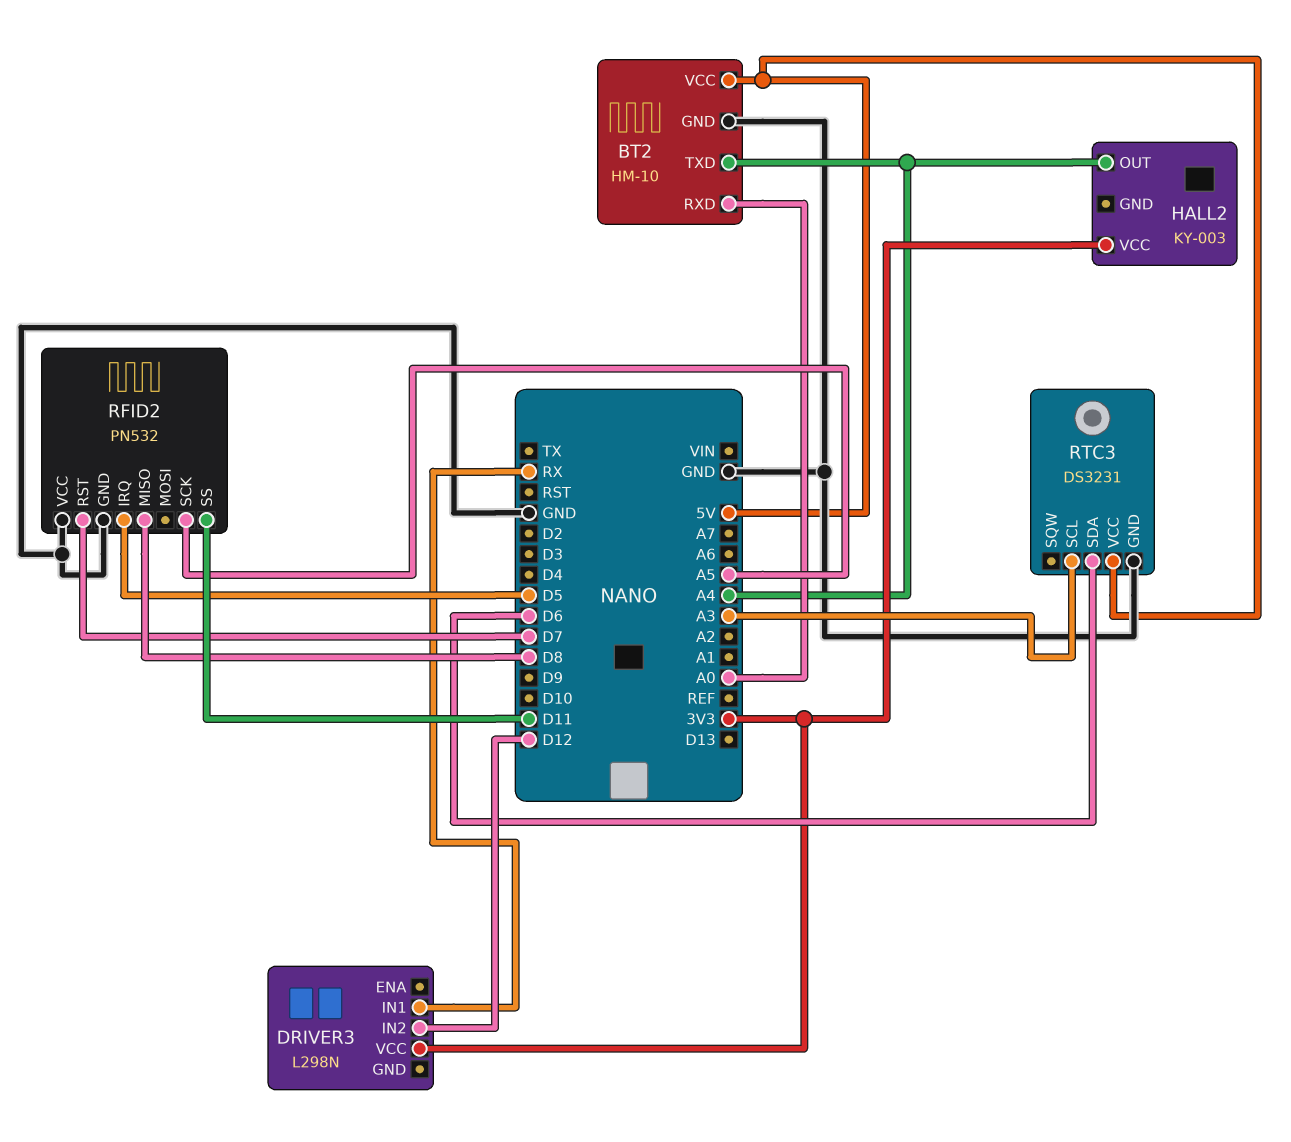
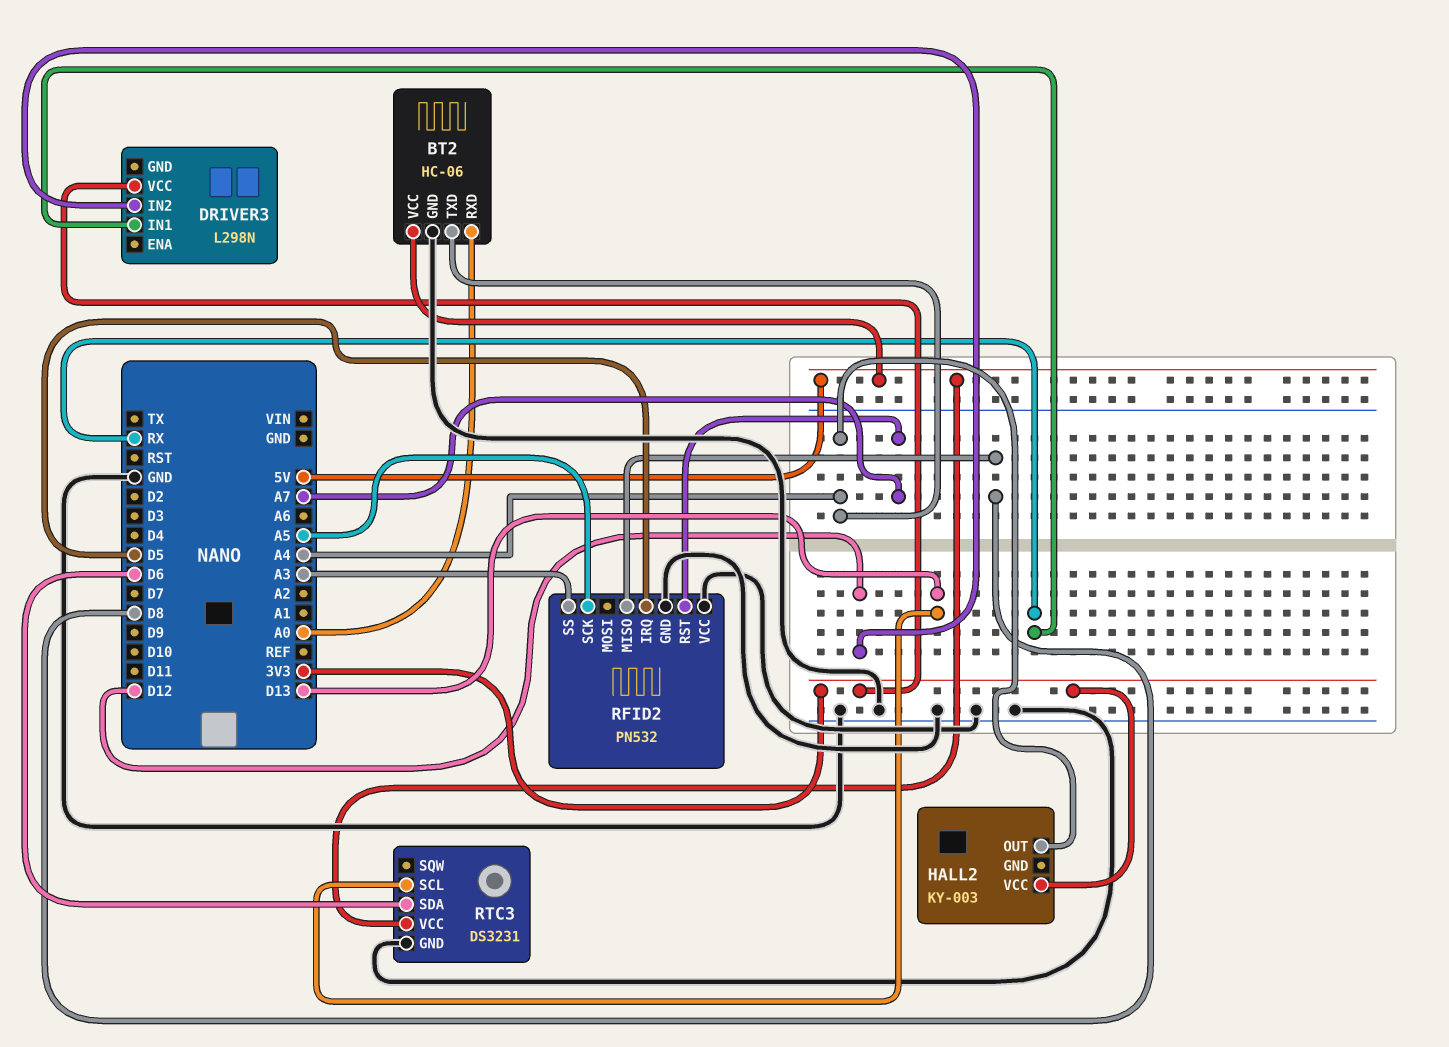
BT2: HM-10 -> HC-06
RFID2 pin RST: D7 -> A7
RFID2 pin SS: D11 -> A3
RTC3 pin SCL: A3 -> D13

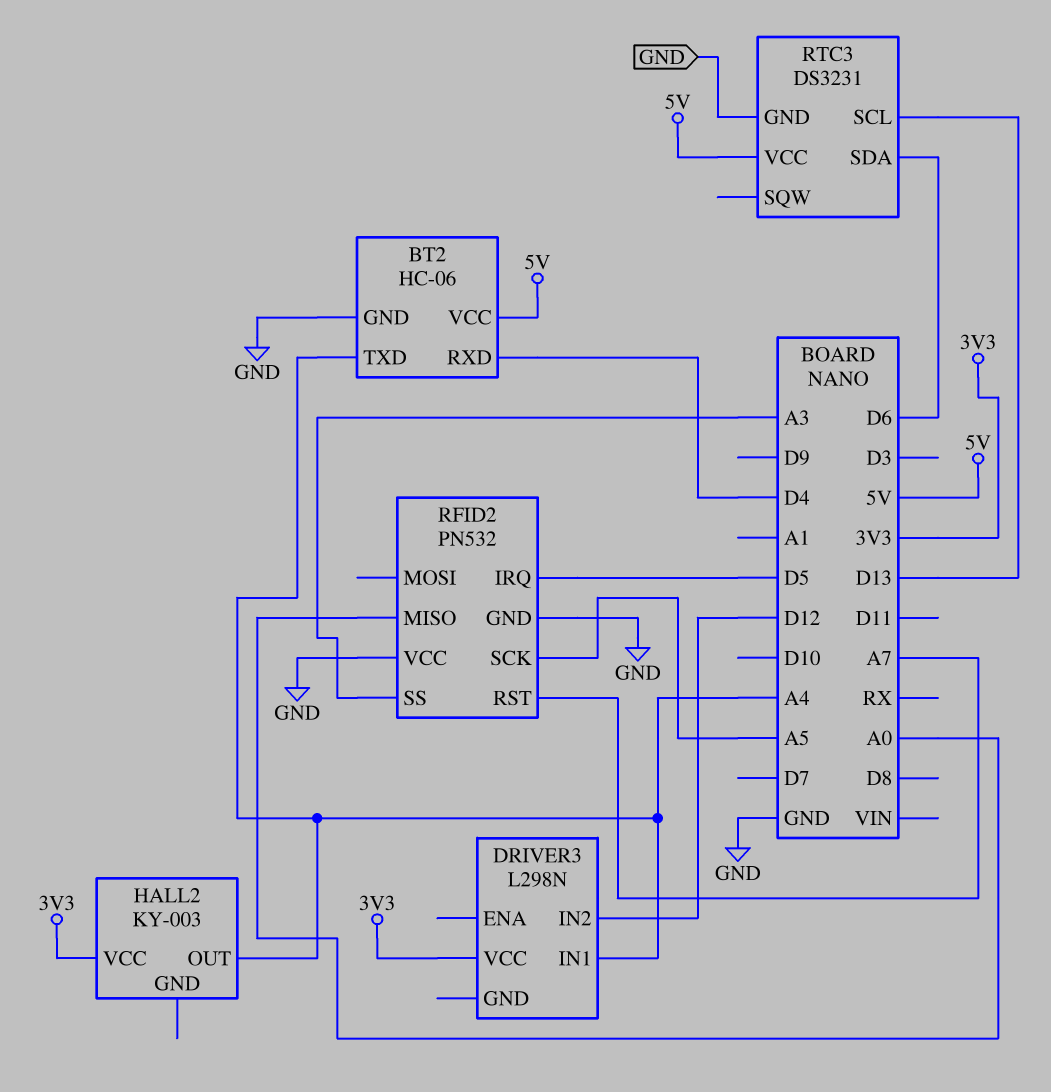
BT2 pin RXD: A0 -> D4
DRIVER3 pin IN1: RX -> A4
RFID2 pin MISO: D8 -> A0

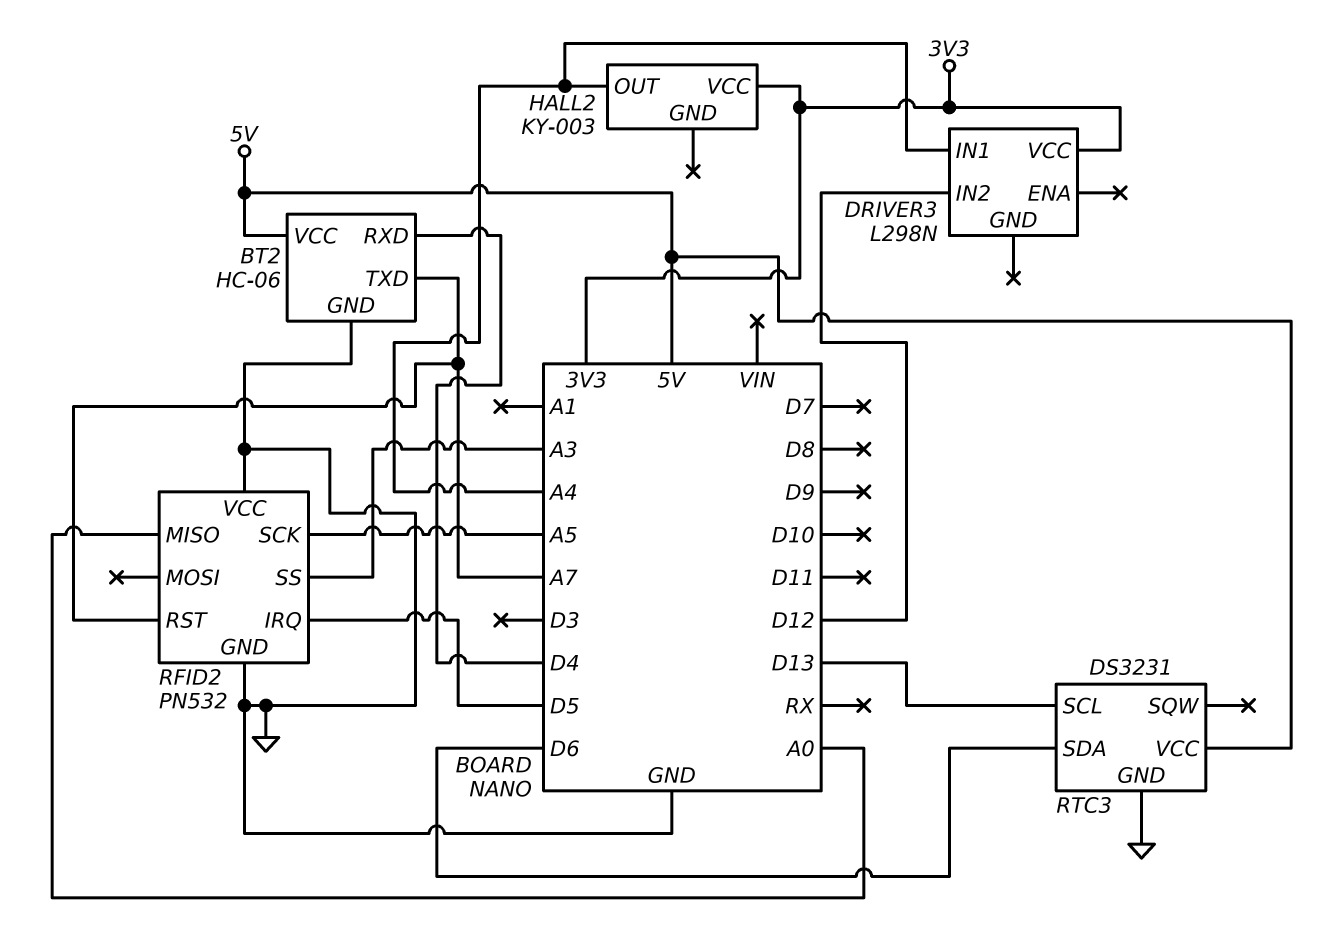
BT2 pin TXD: A4 -> A7

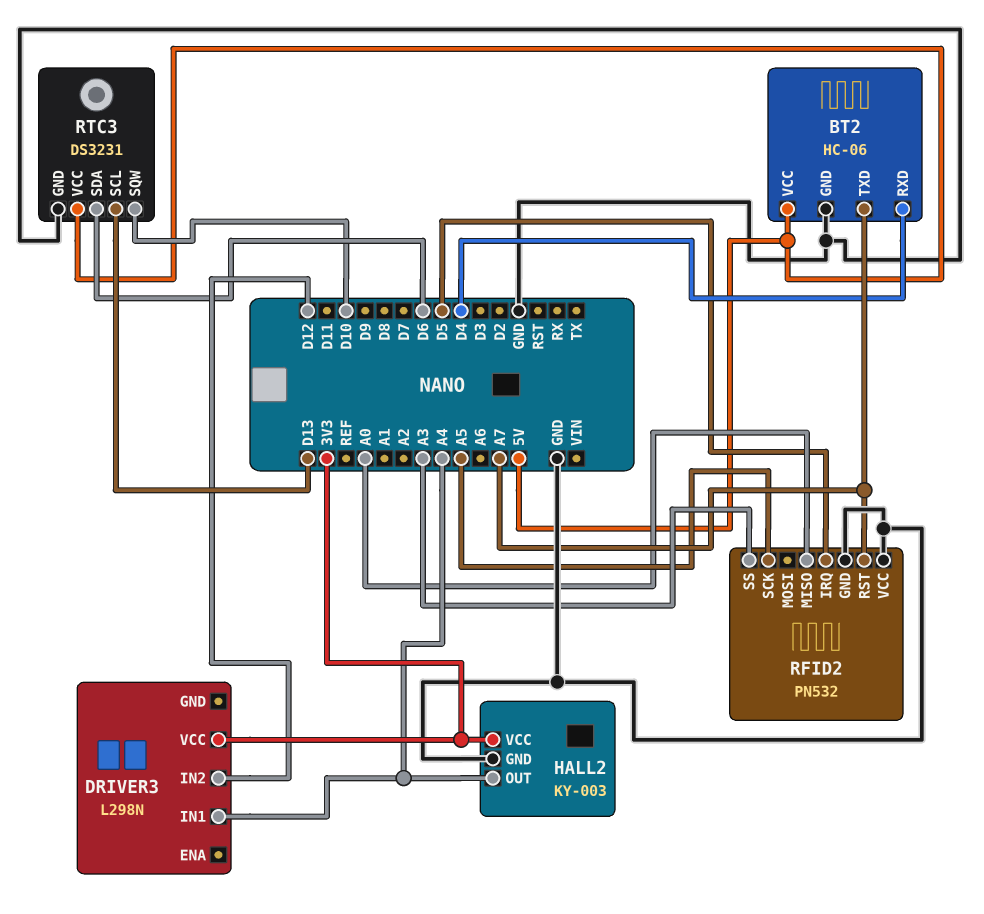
HALL2 pin GND: none -> GND
RTC3 pin SQW: none -> D10

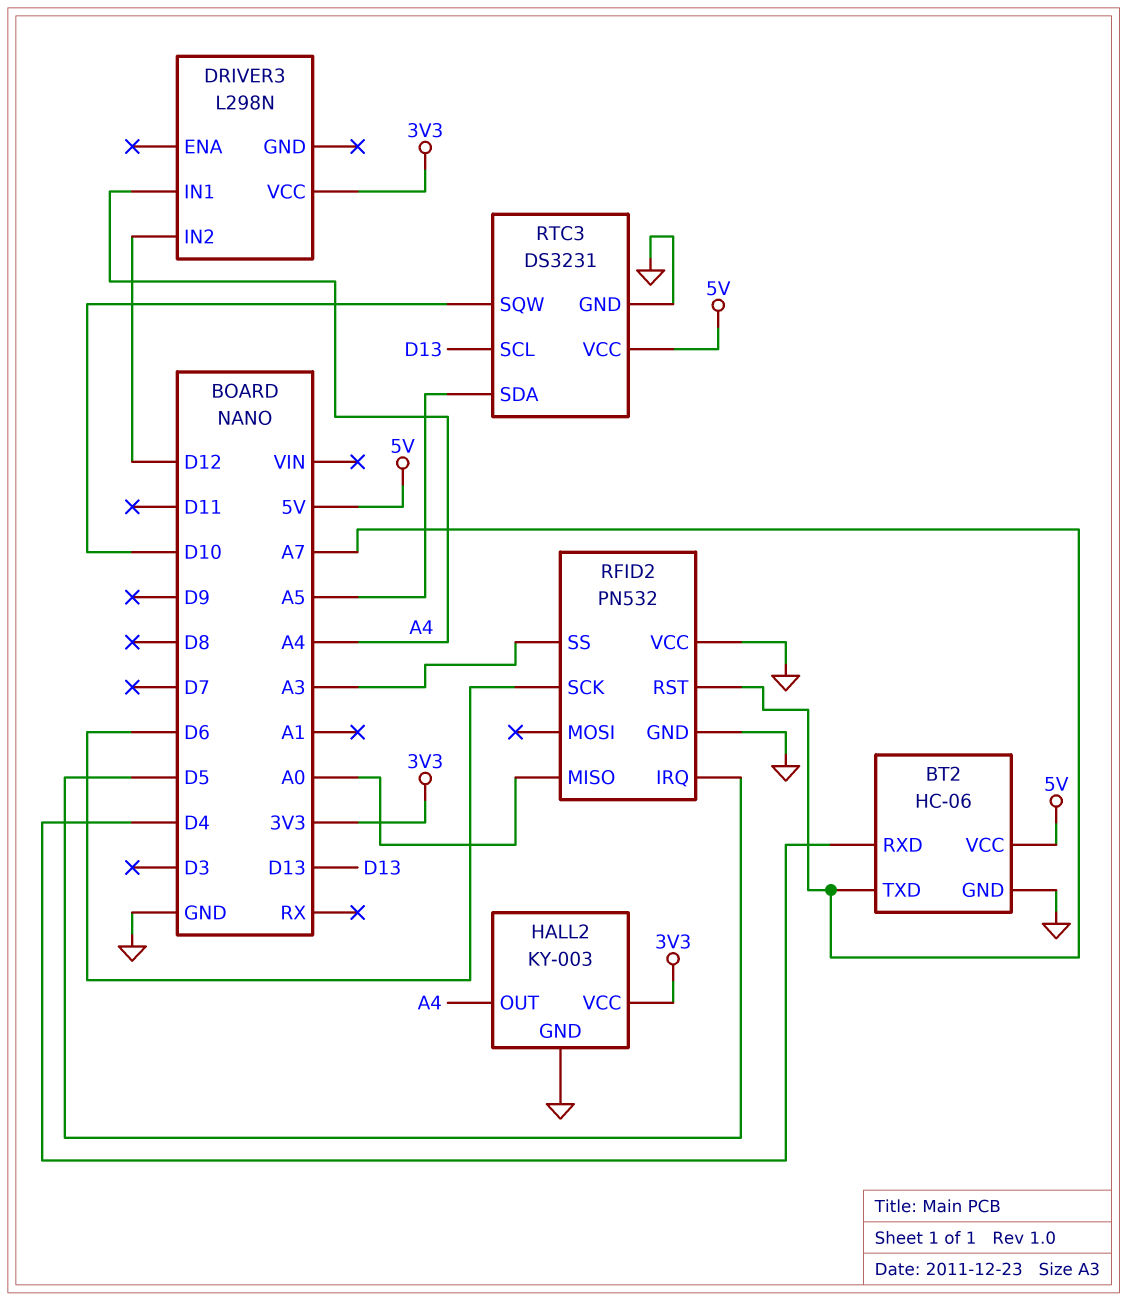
RFID2 pin SCK: A5 -> D6
RTC3 pin SDA: D6 -> A5

